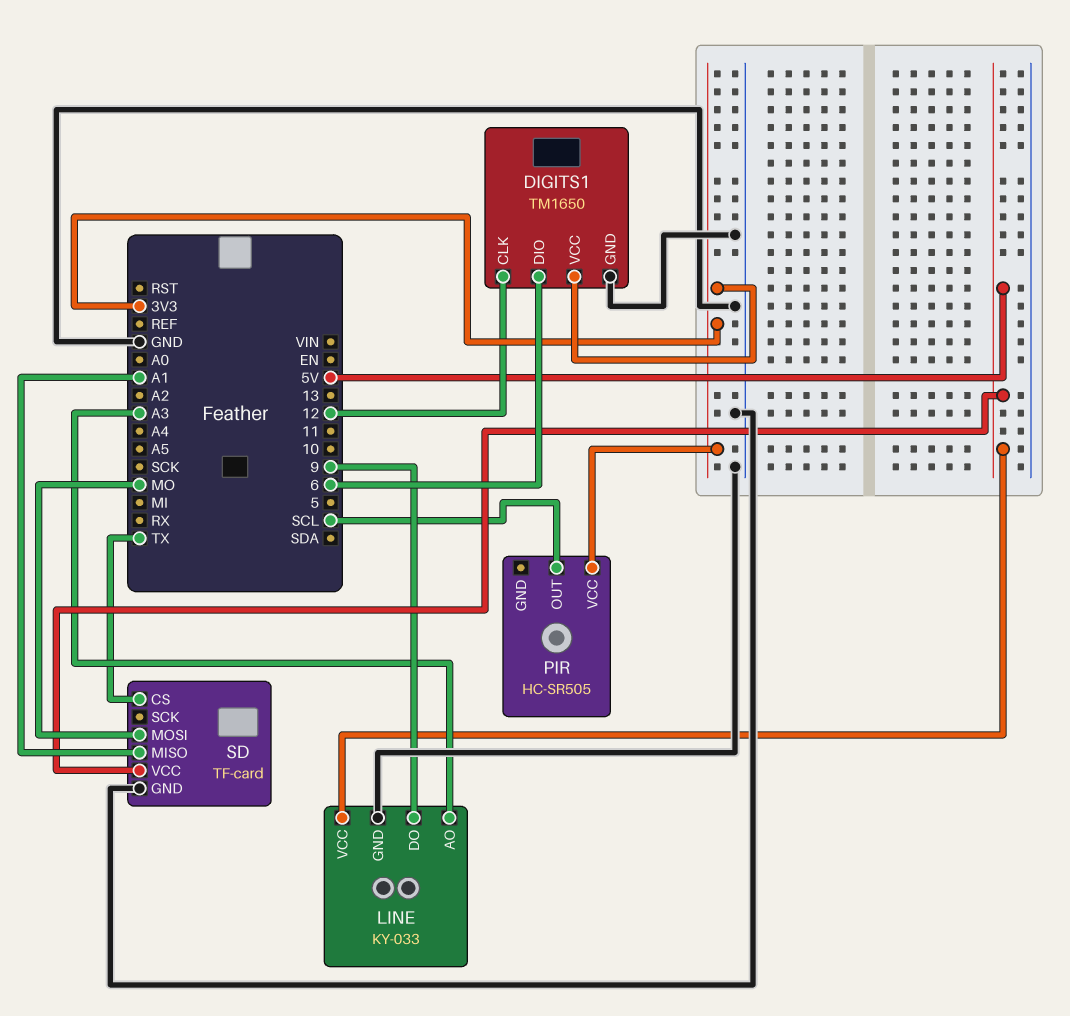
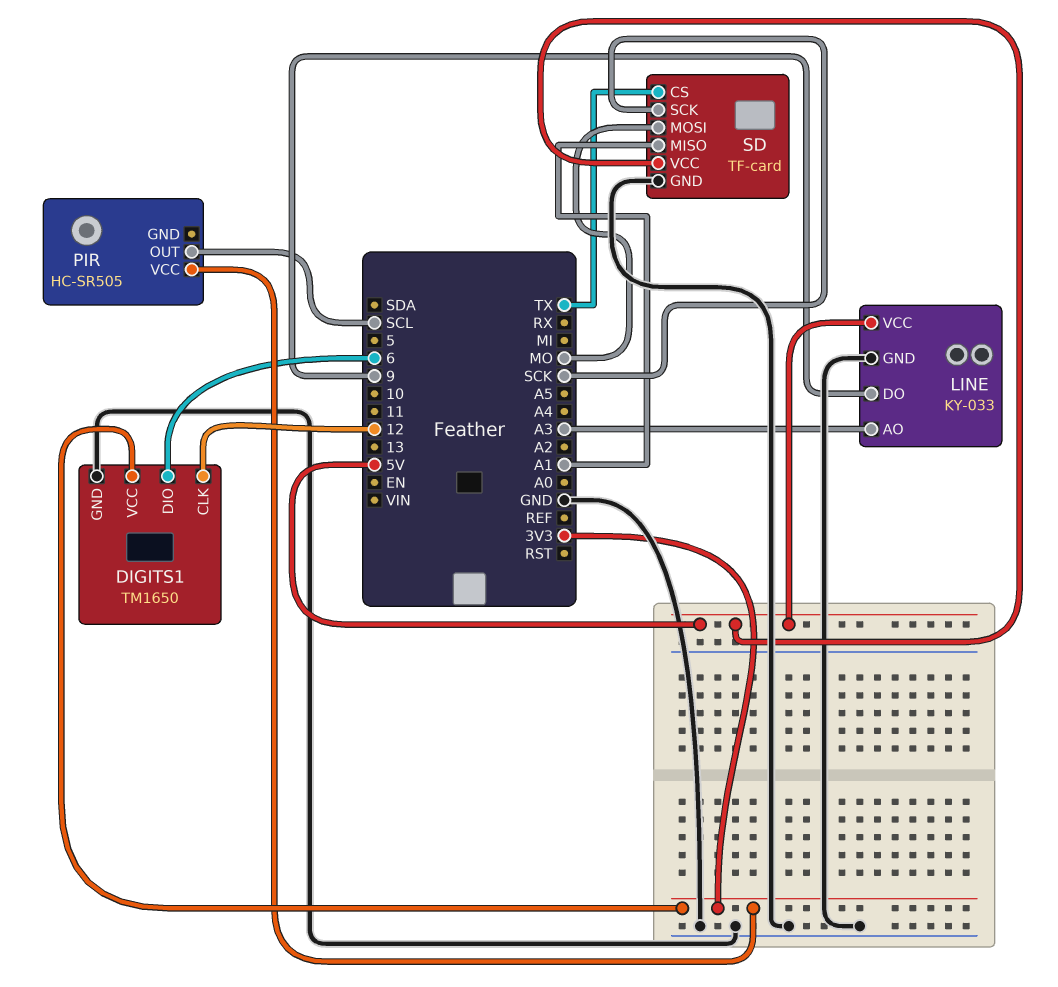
SD pin SCK: none -> SCK

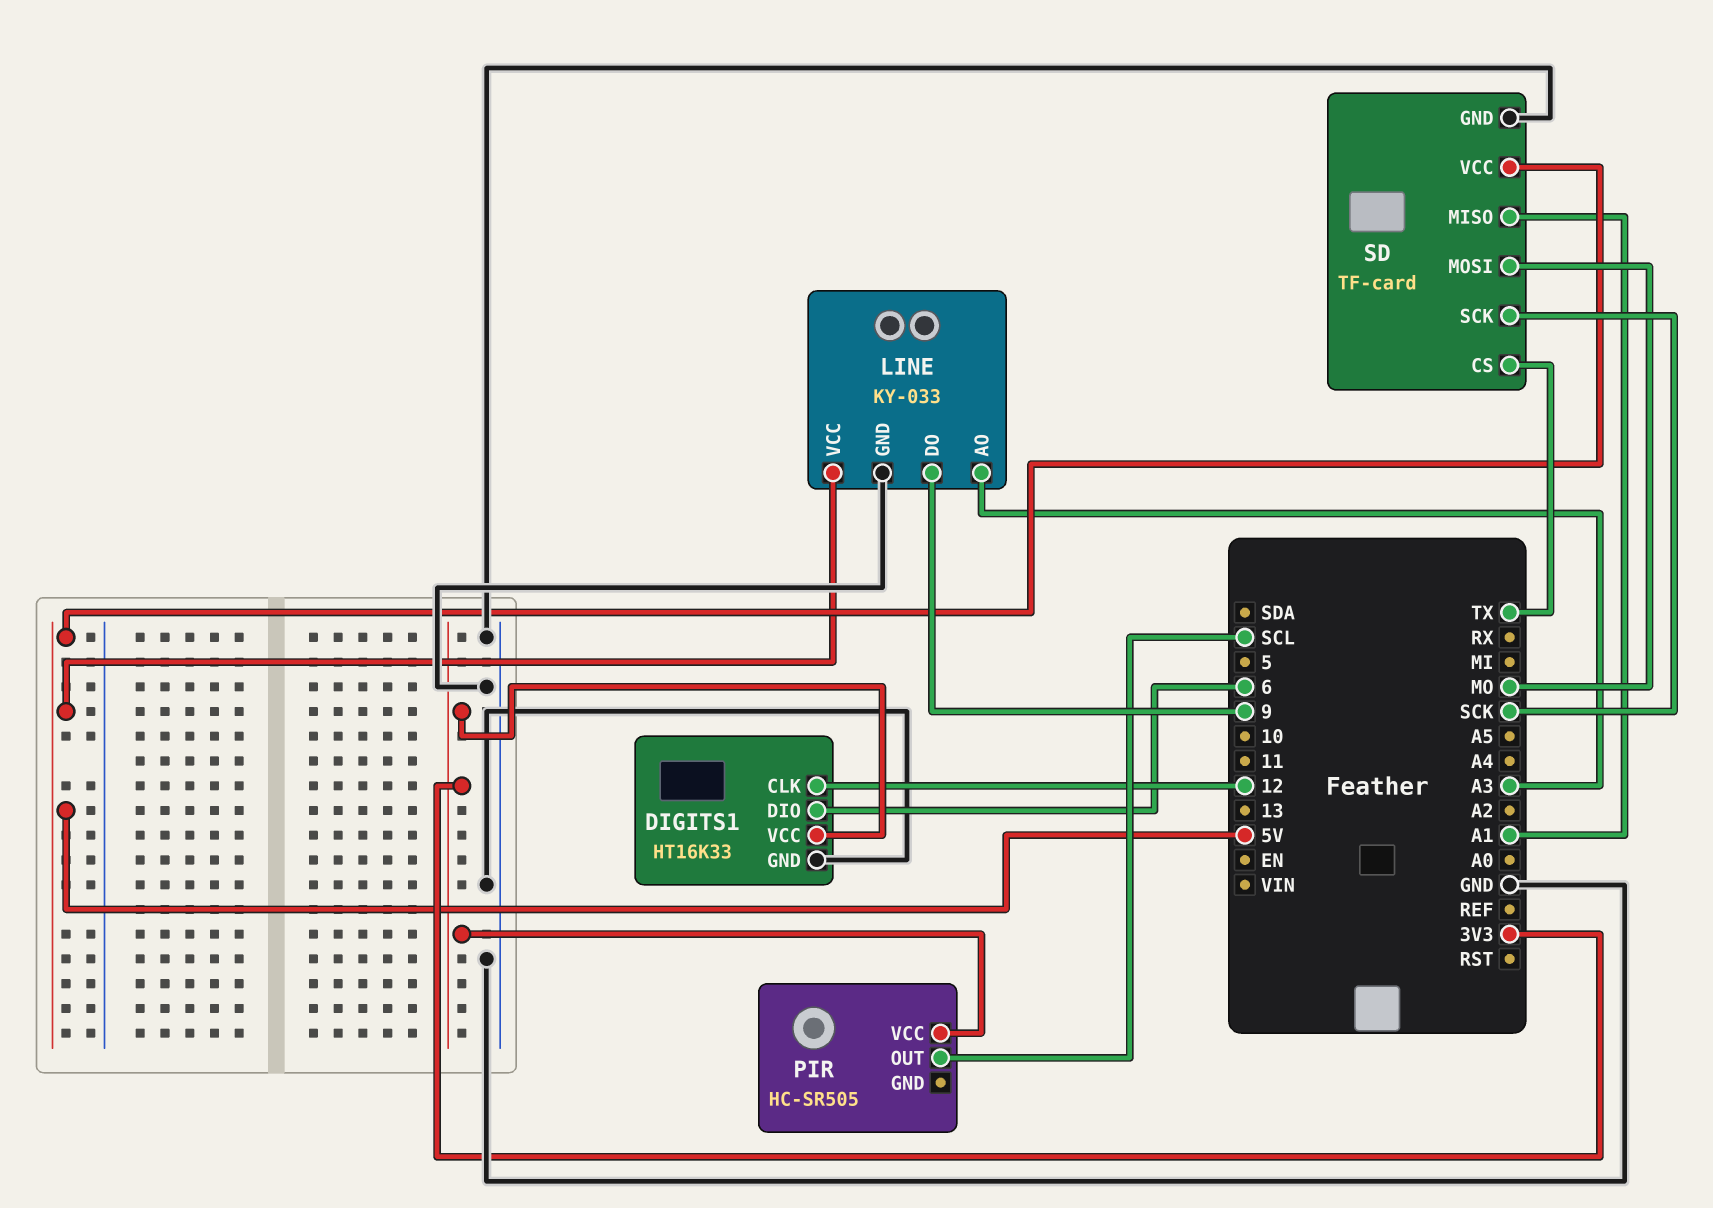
DIGITS1: TM1650 -> HT16K33

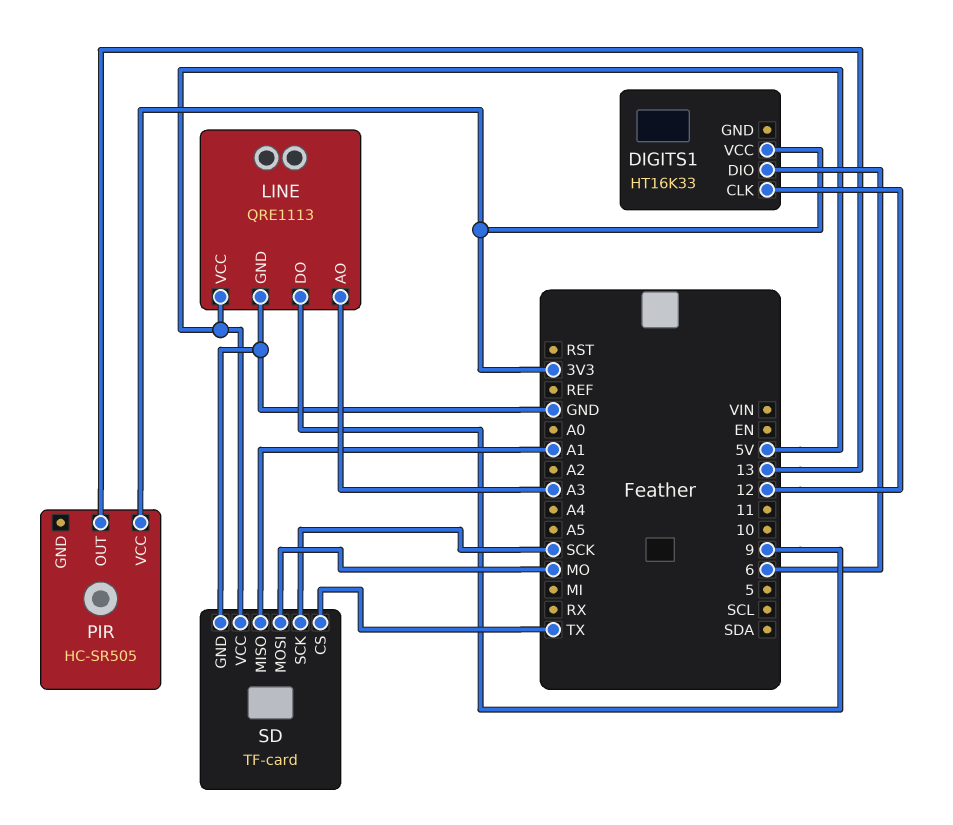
DIGITS1 pin GND: GND -> none
LINE: KY-033 -> QRE1113
PIR pin OUT: SCL -> 13

